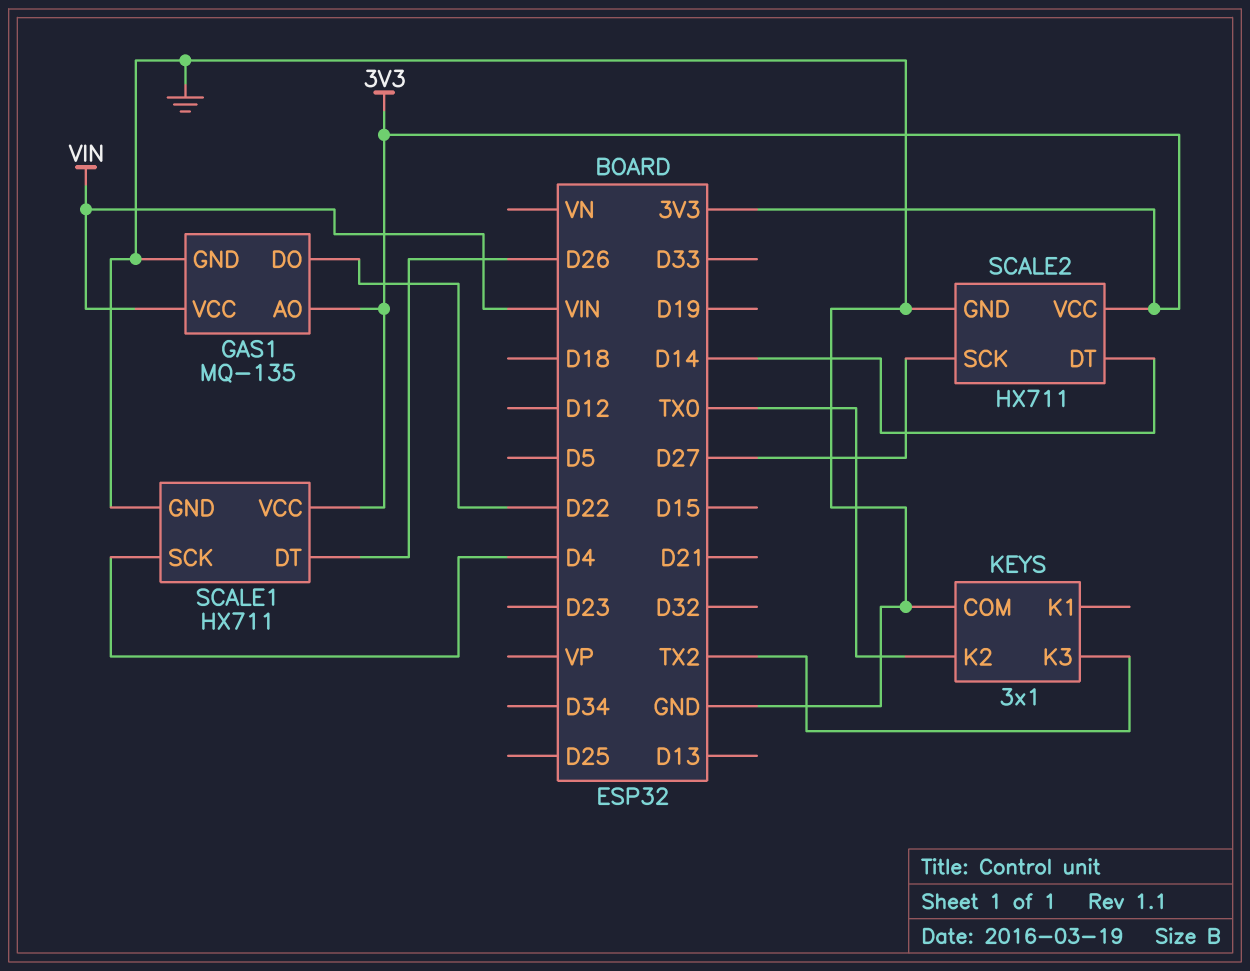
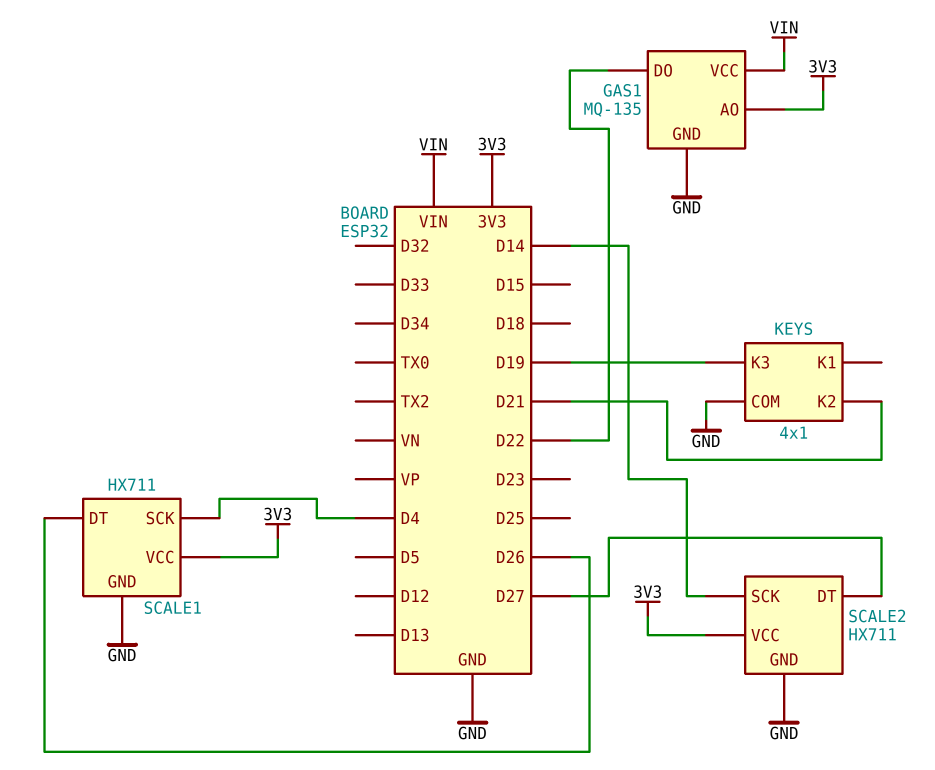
KEYS: 3x1 -> 4x1
KEYS pin K2: TX0 -> D21
KEYS pin K3: TX2 -> D19
SCALE2 pin DT: D14 -> D27
SCALE2 pin SCK: D27 -> D14

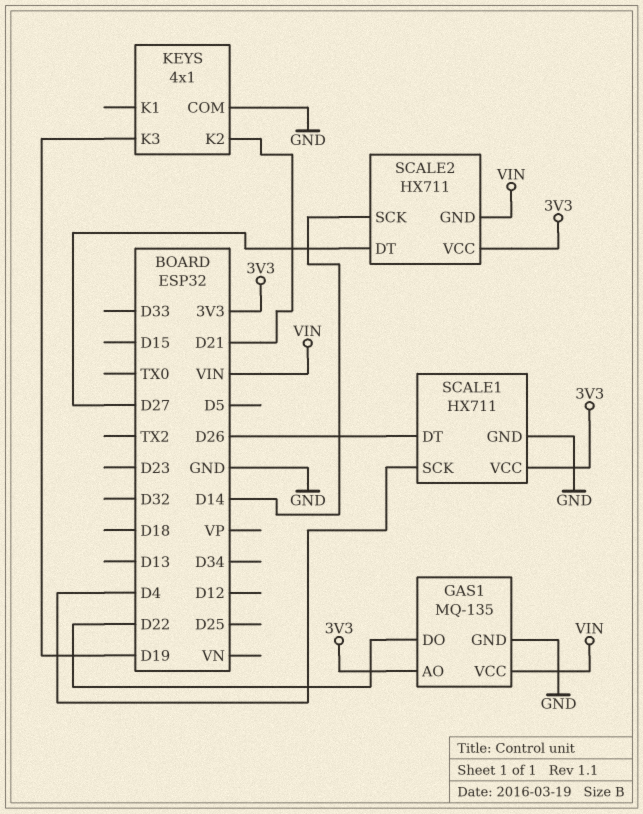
SCALE2 pin GND: GND -> VIN

